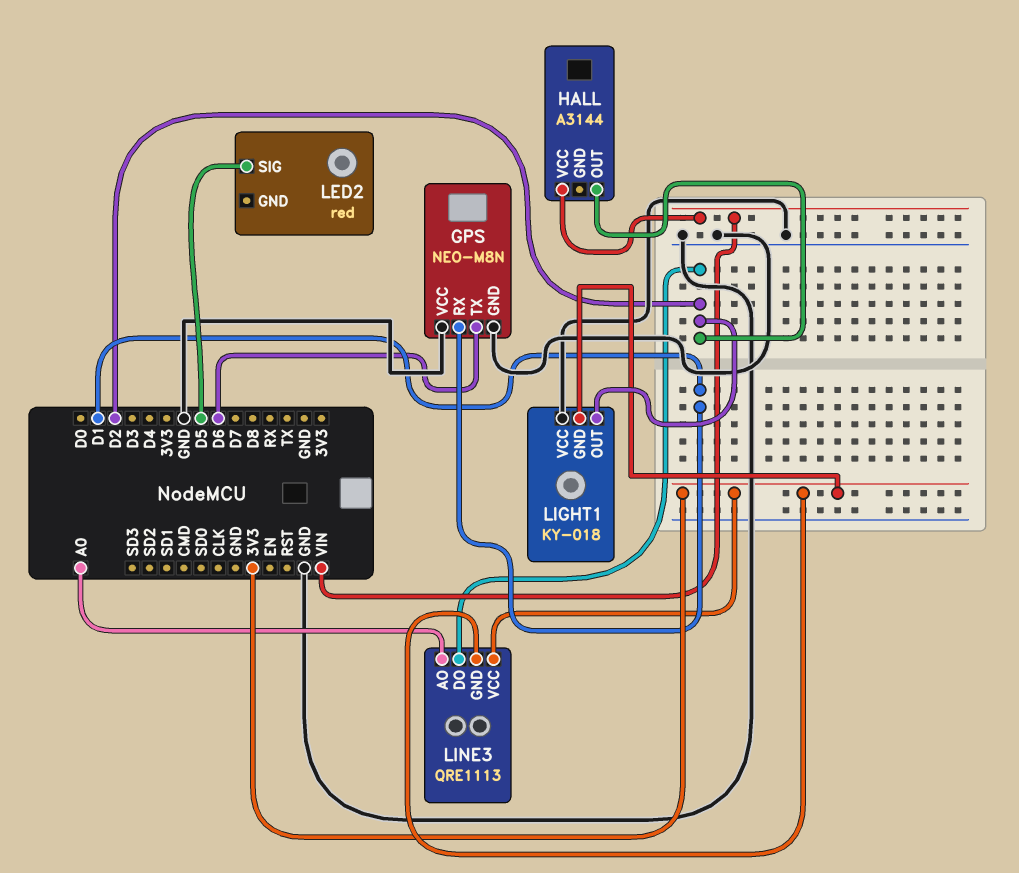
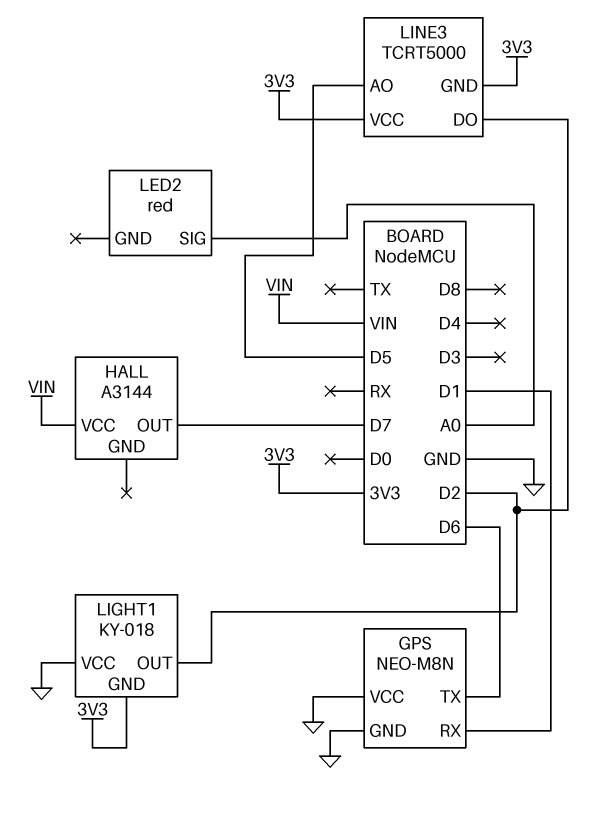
HALL pin OUT: D2 -> D7
LED2 pin SIG: D5 -> A0
LINE3: QRE1113 -> TCRT5000
LINE3 pin AO: A0 -> D5

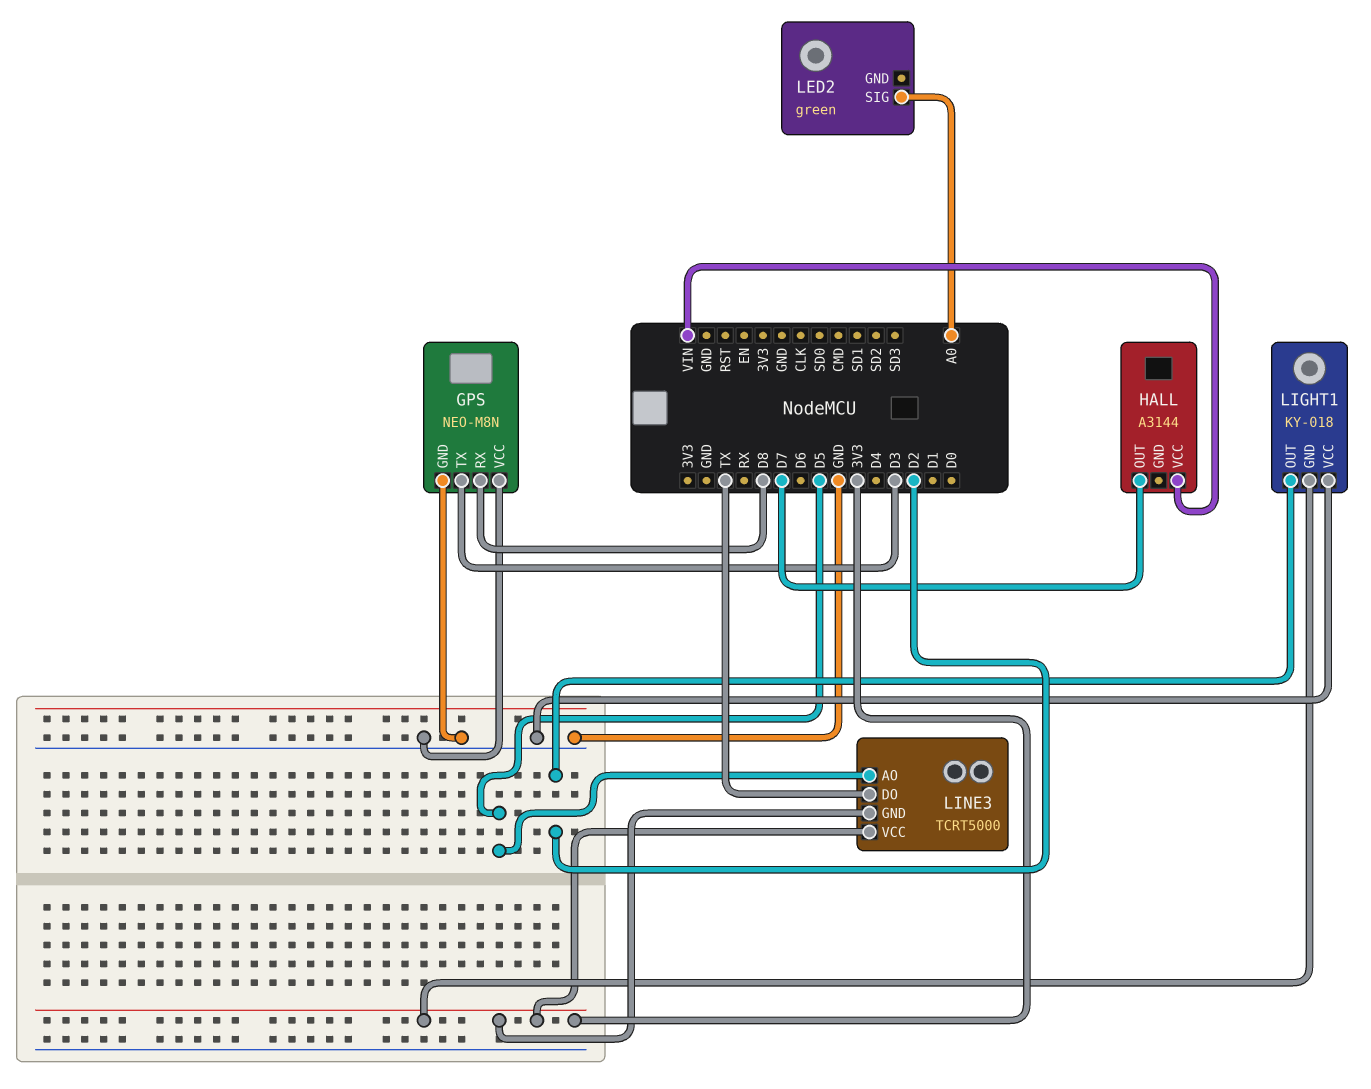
GPS pin RX: D1 -> D8
GPS pin TX: D6 -> D3
LED2: red -> green
LINE3 pin DO: D2 -> TX

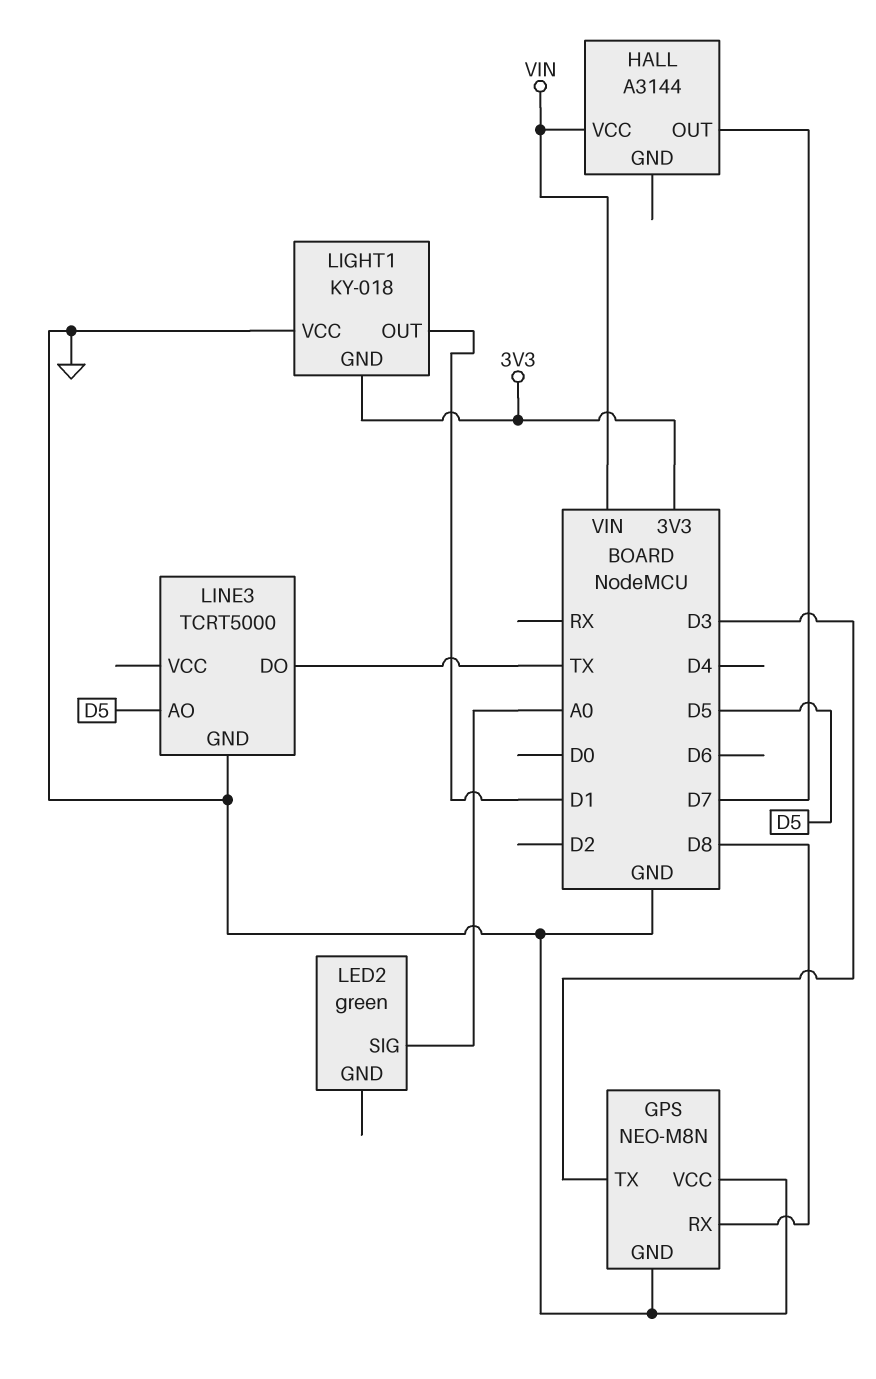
LIGHT1 pin OUT: D2 -> D1
LINE3 pin GND: 3V3 -> GND
LINE3 pin VCC: 3V3 -> none

